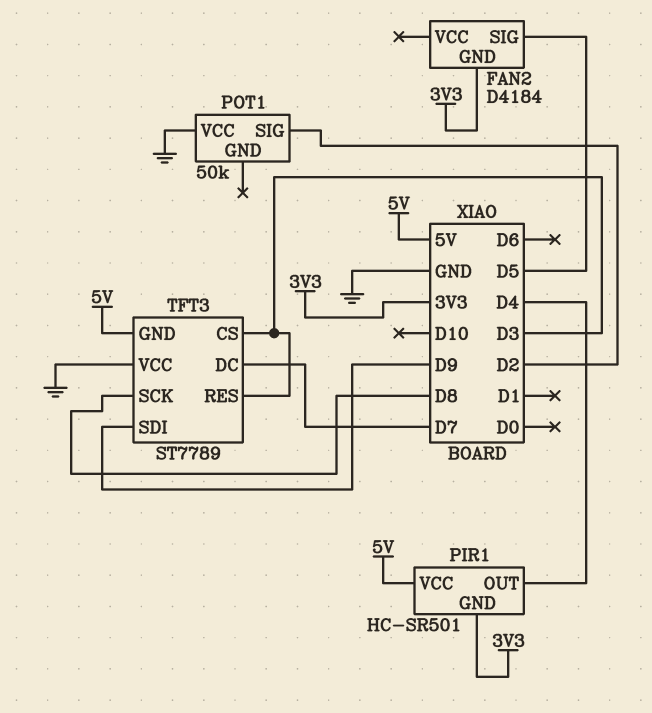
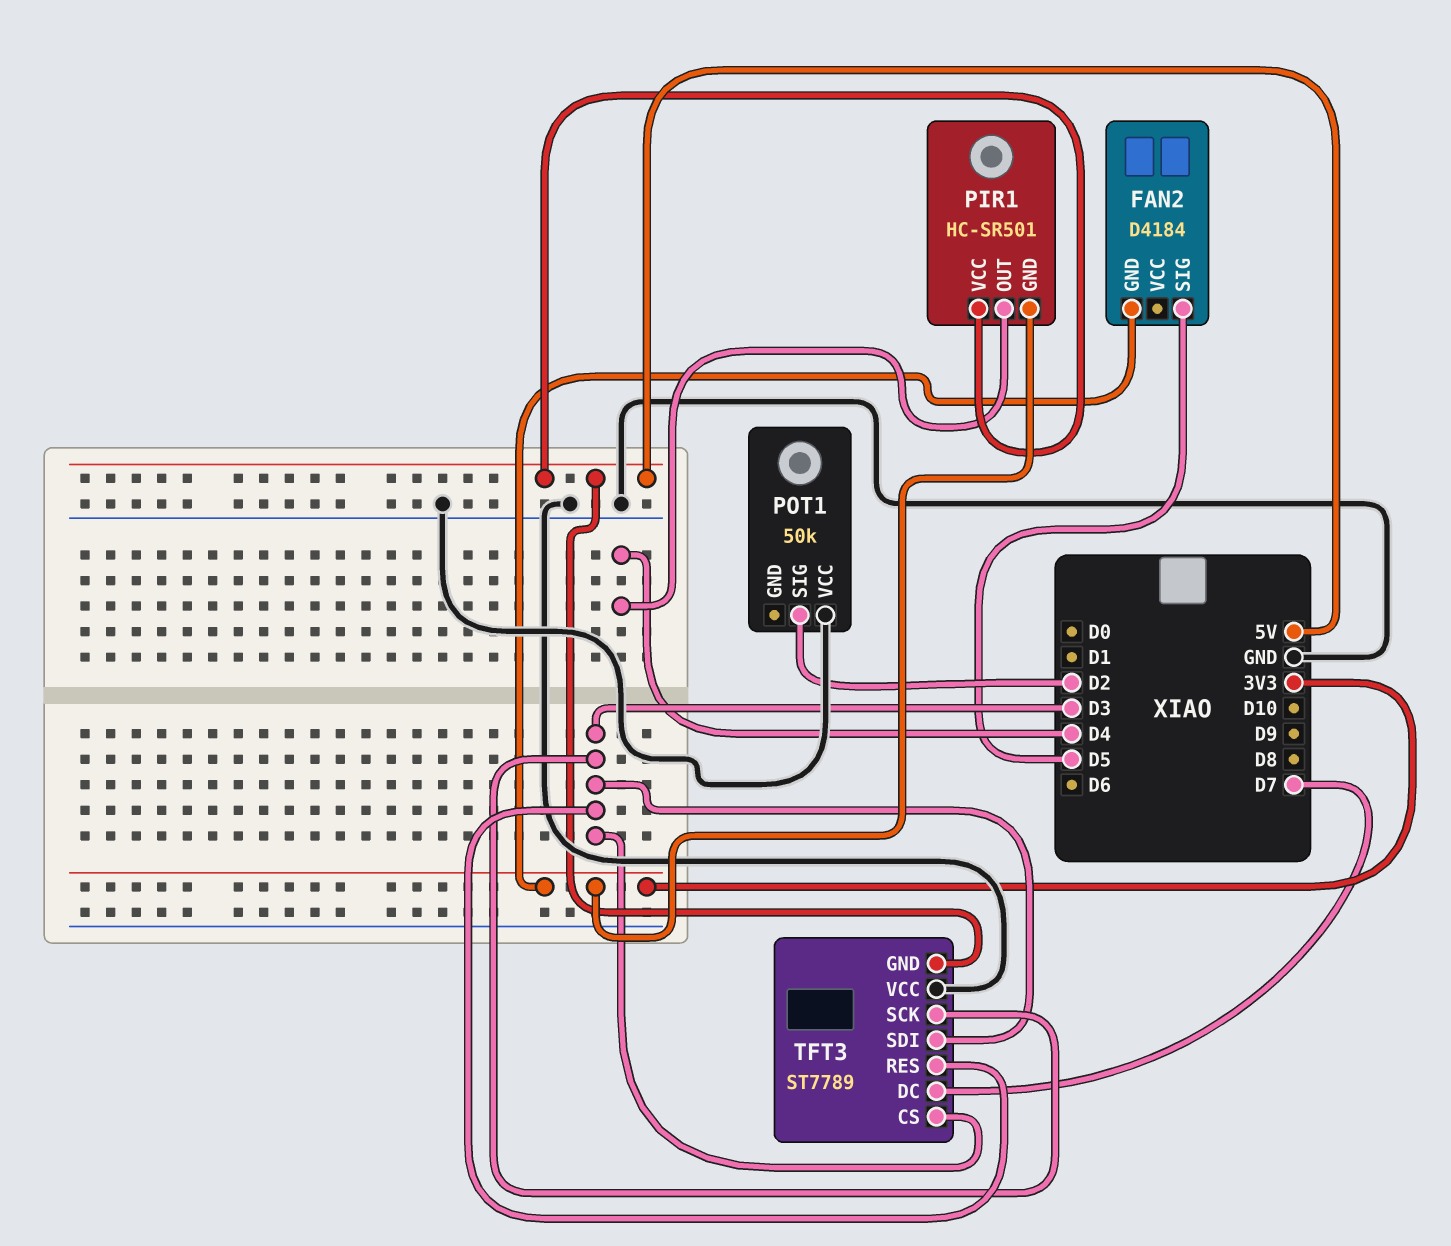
TFT3 pin SCK: D8 -> D3
TFT3 pin SDI: D9 -> D3

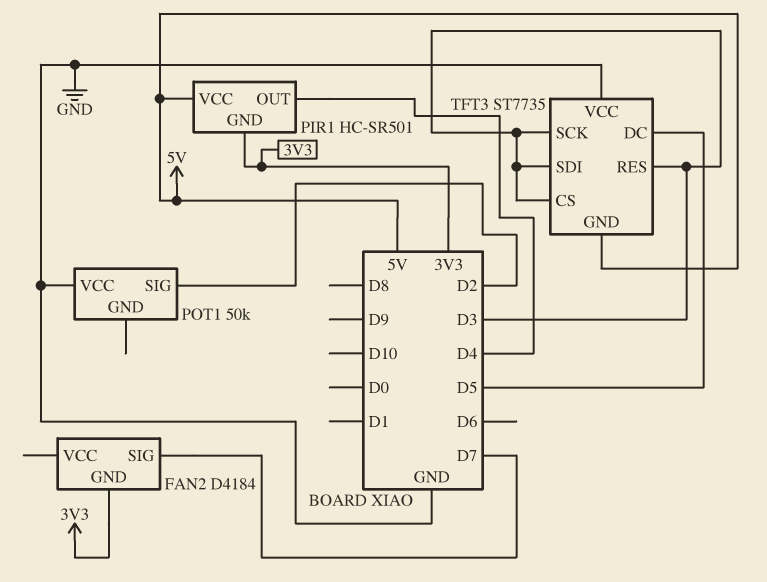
FAN2 pin SIG: D5 -> D7
TFT3: ST7789 -> ST7735
TFT3 pin DC: D7 -> D5

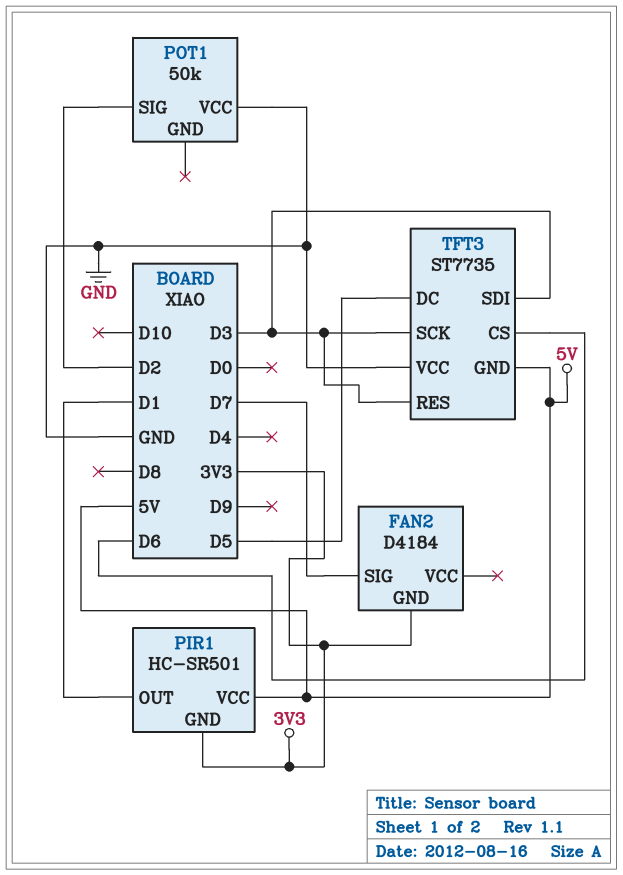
PIR1 pin OUT: D4 -> D1
TFT3 pin CS: D3 -> D6

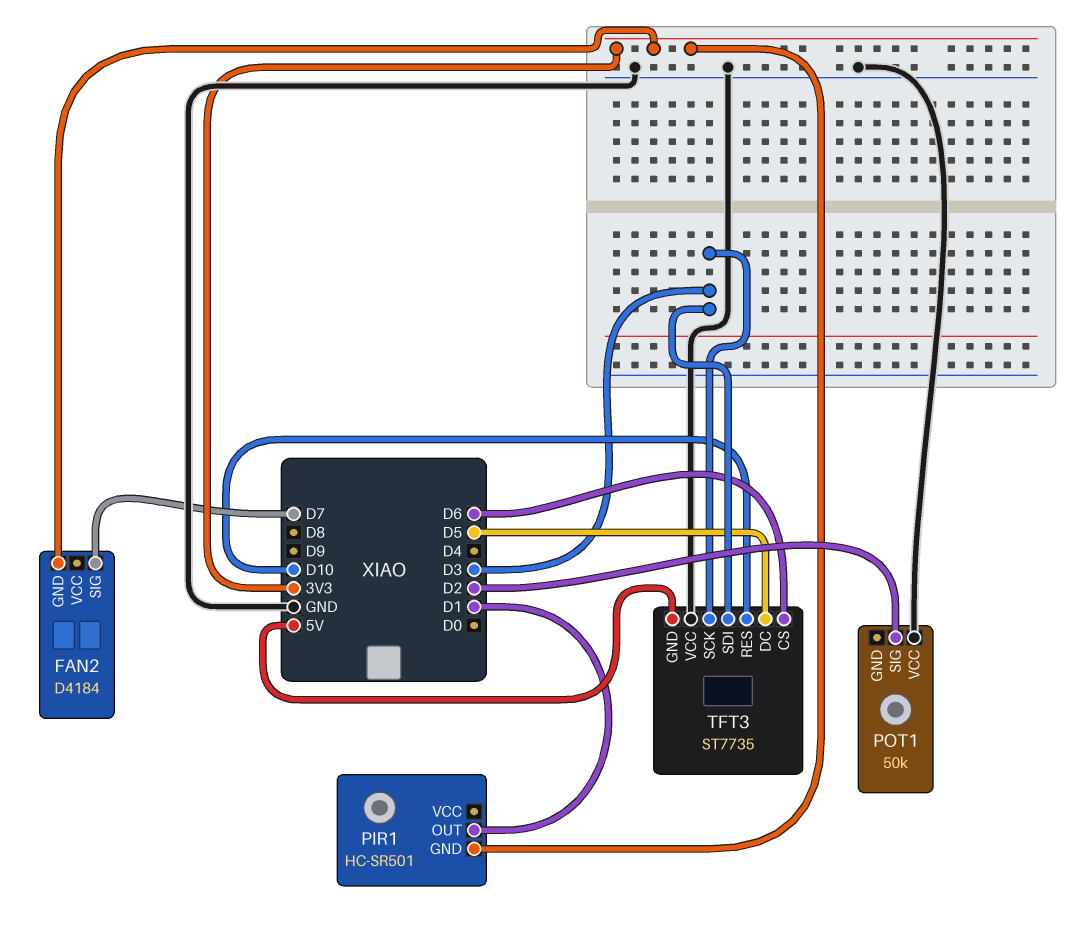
PIR1 pin VCC: 5V -> none
TFT3 pin RES: D3 -> D10

